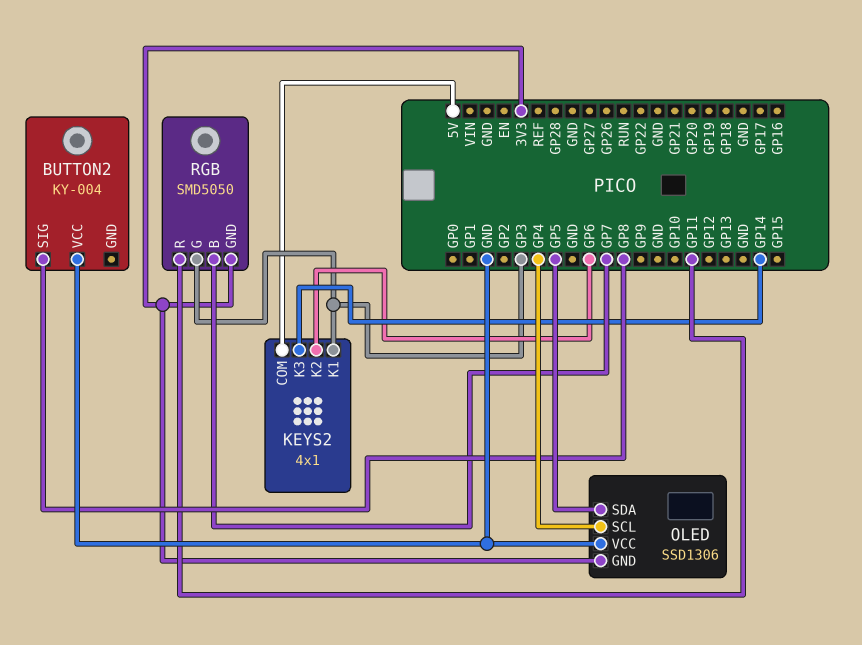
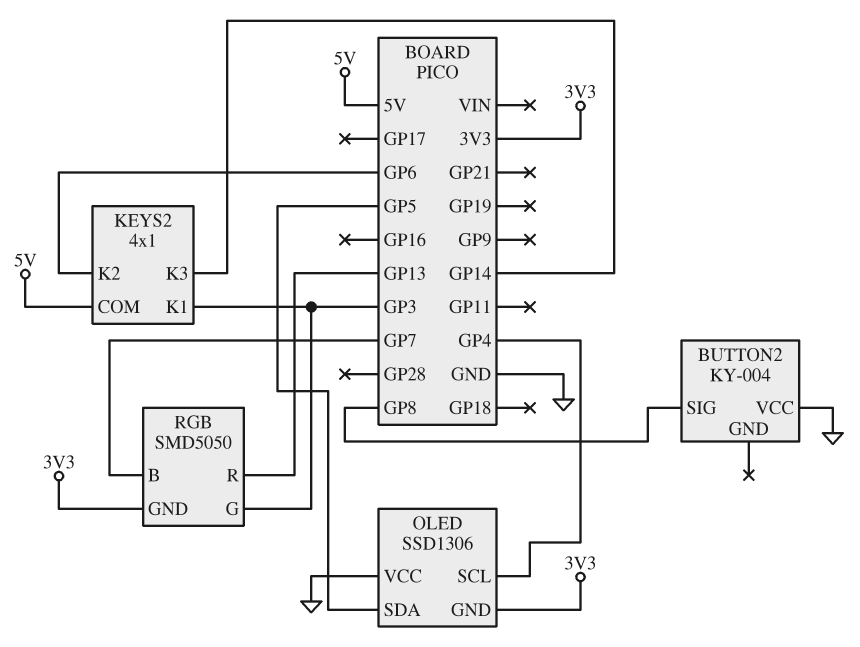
RGB pin R: GP11 -> GP13

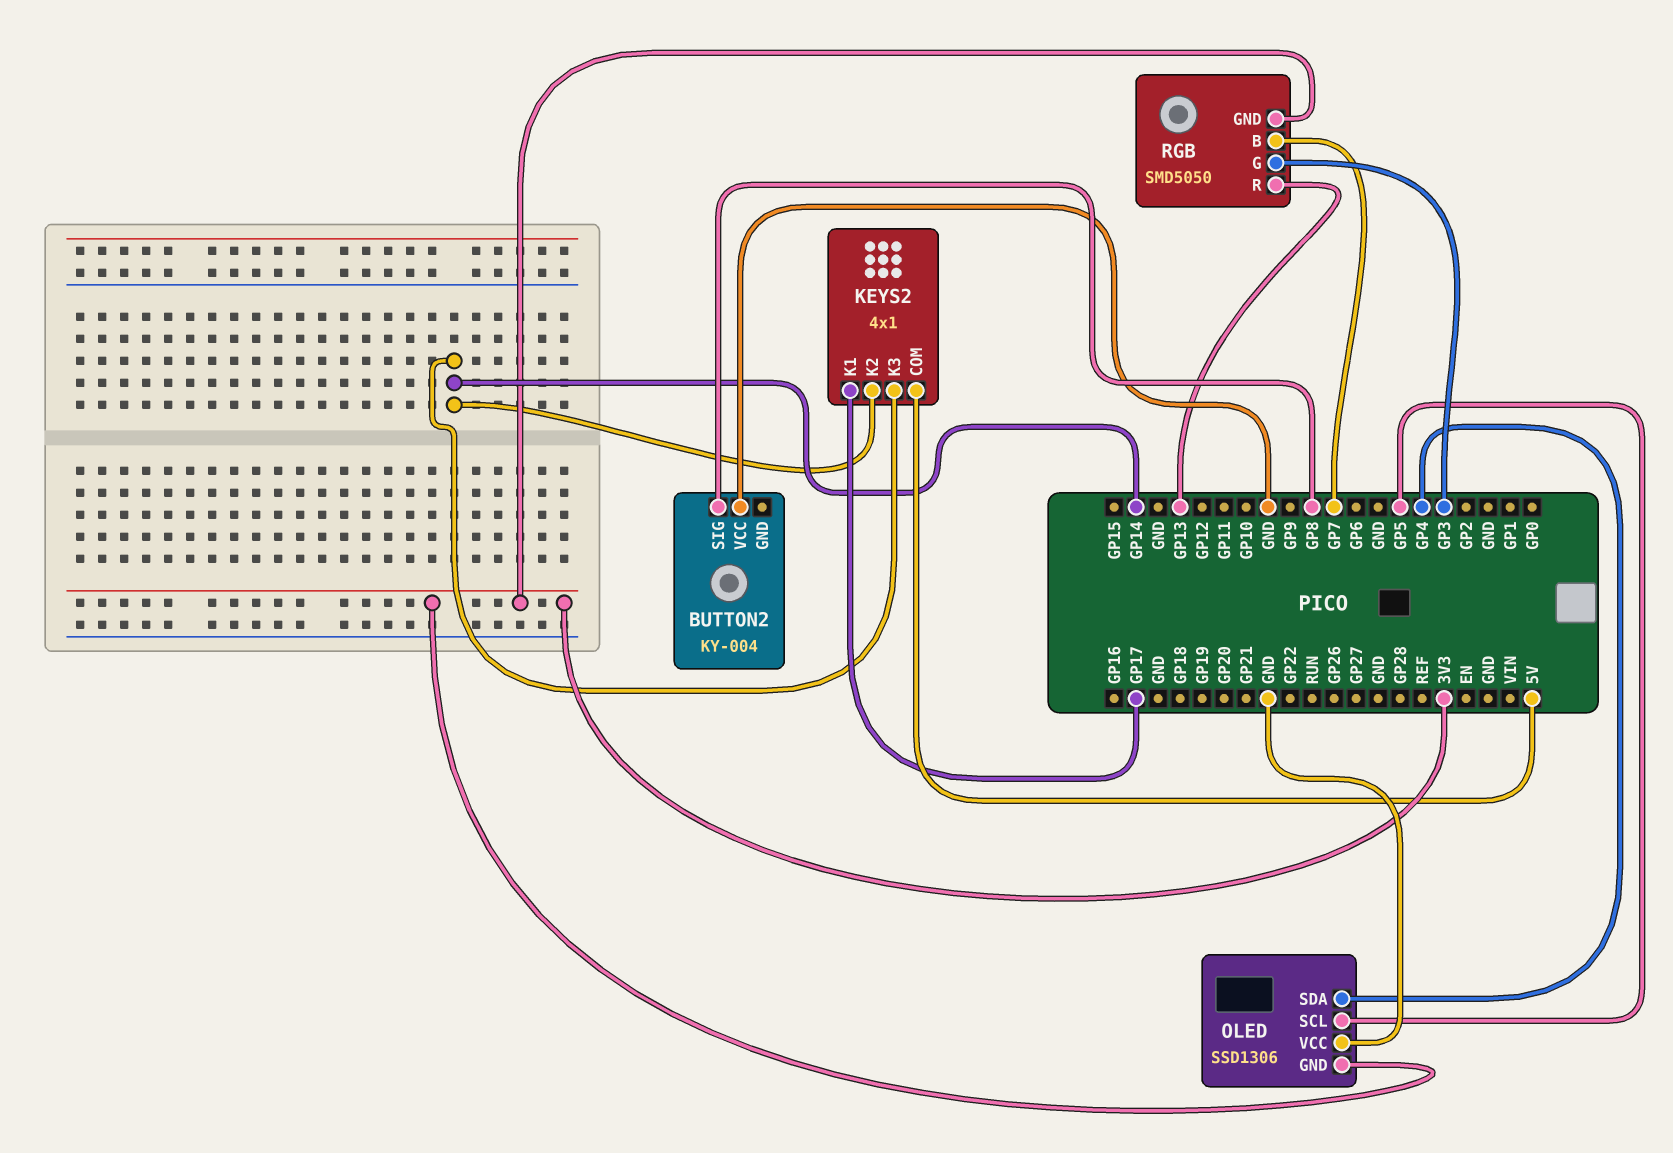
KEYS2 pin K1: GP3 -> GP17
KEYS2 pin K2: GP6 -> GP14
OLED pin SCL: GP4 -> GP5
OLED pin SDA: GP5 -> GP4

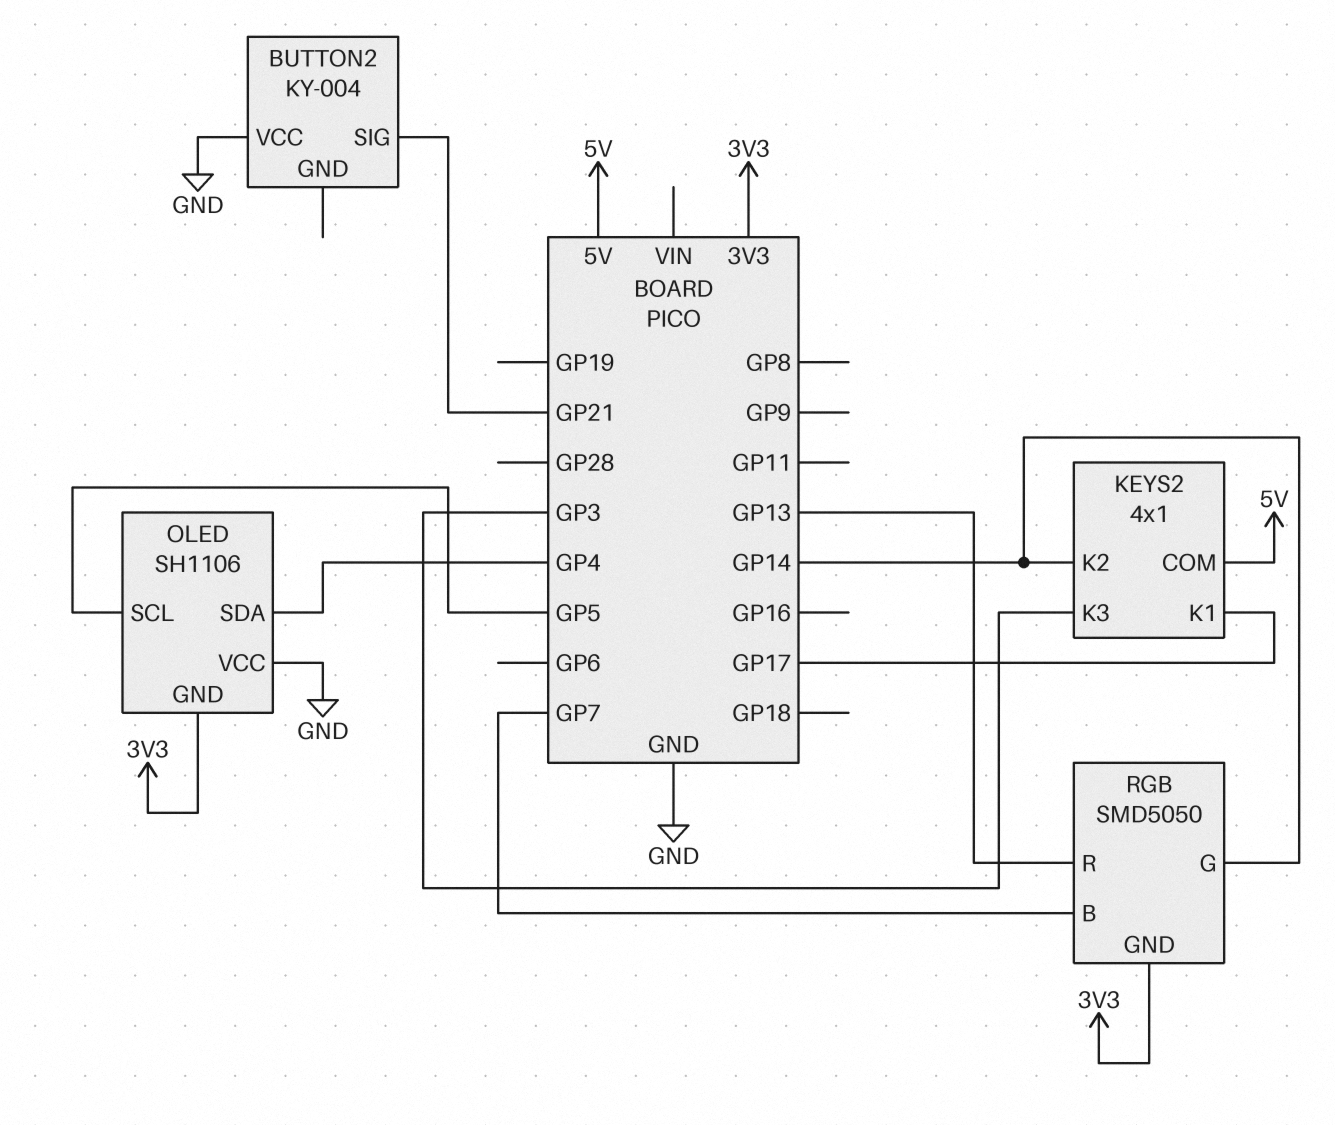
BUTTON2 pin SIG: GP8 -> GP21
KEYS2 pin K3: GP14 -> GP3
OLED: SSD1306 -> SH1106
RGB pin G: GP3 -> GP14

